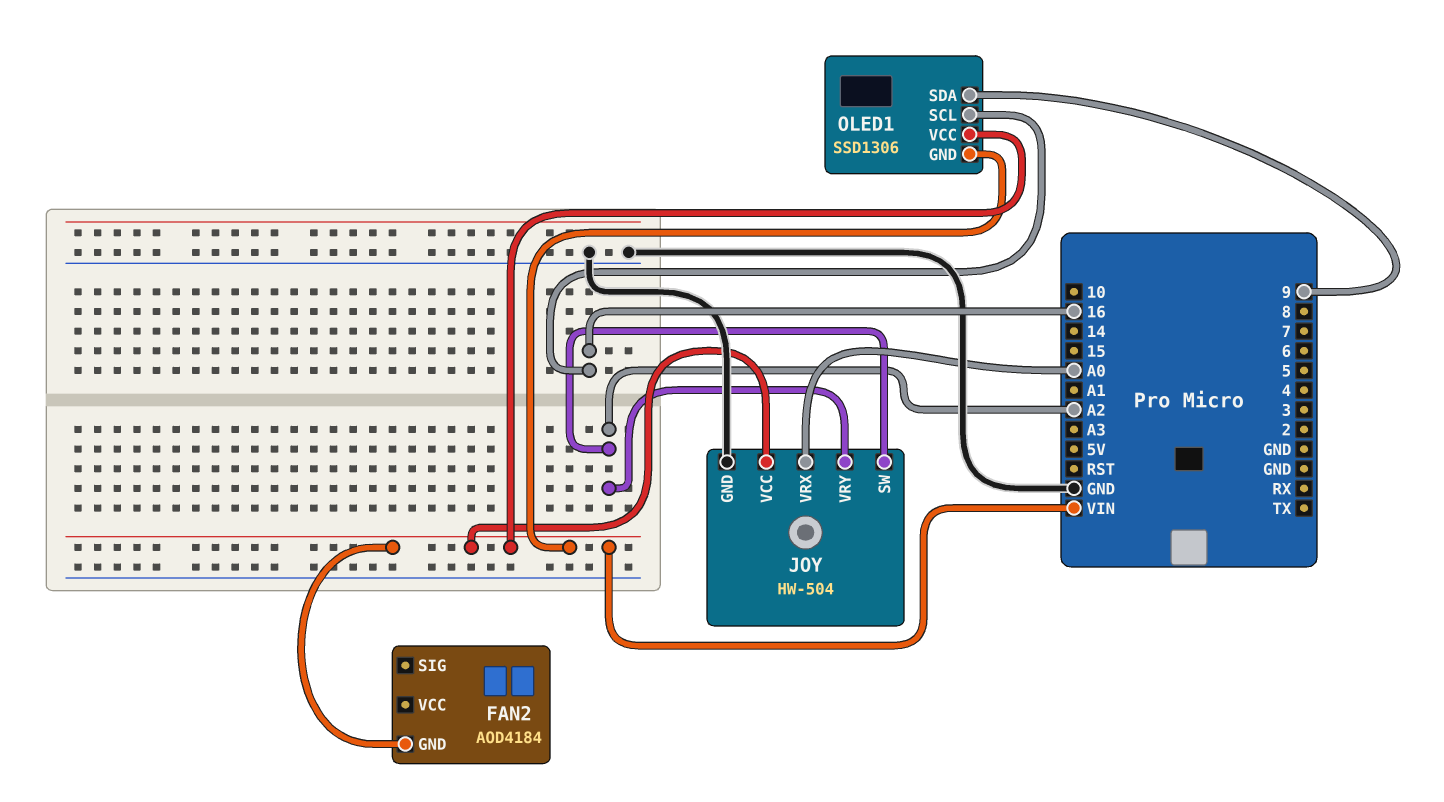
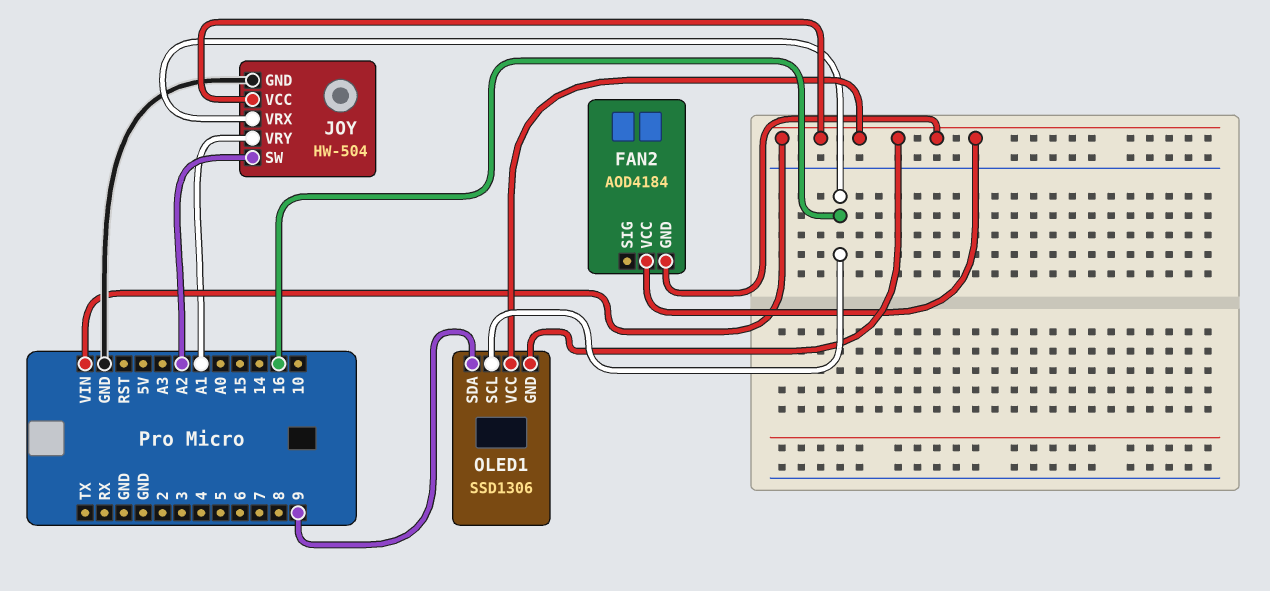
FAN2 pin VCC: none -> VIN
JOY pin VRX: A0 -> 16
JOY pin VRY: A2 -> A1

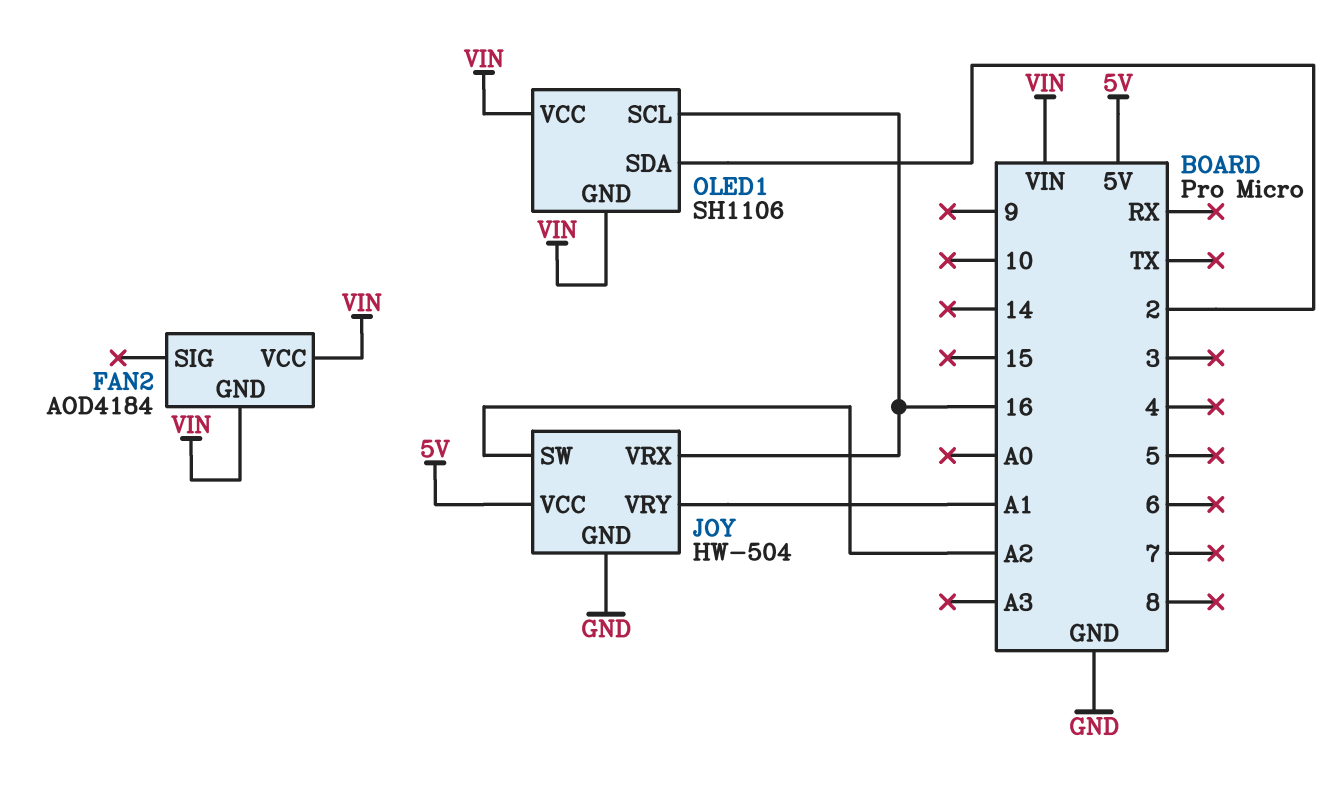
JOY pin VCC: VIN -> 5V
OLED1: SSD1306 -> SH1106
OLED1 pin SDA: 9 -> 2

